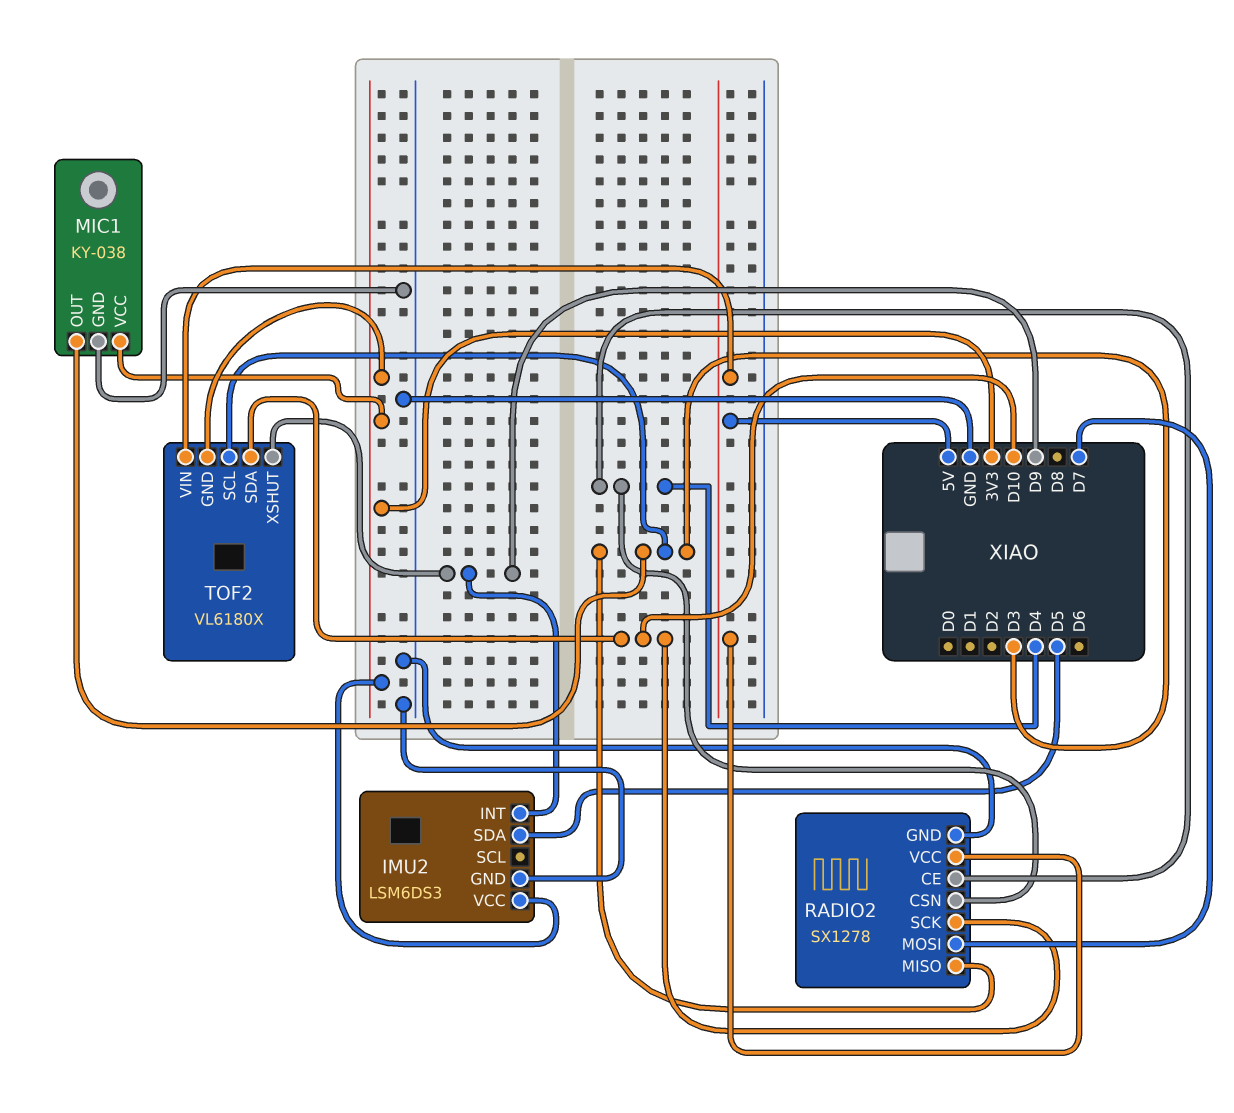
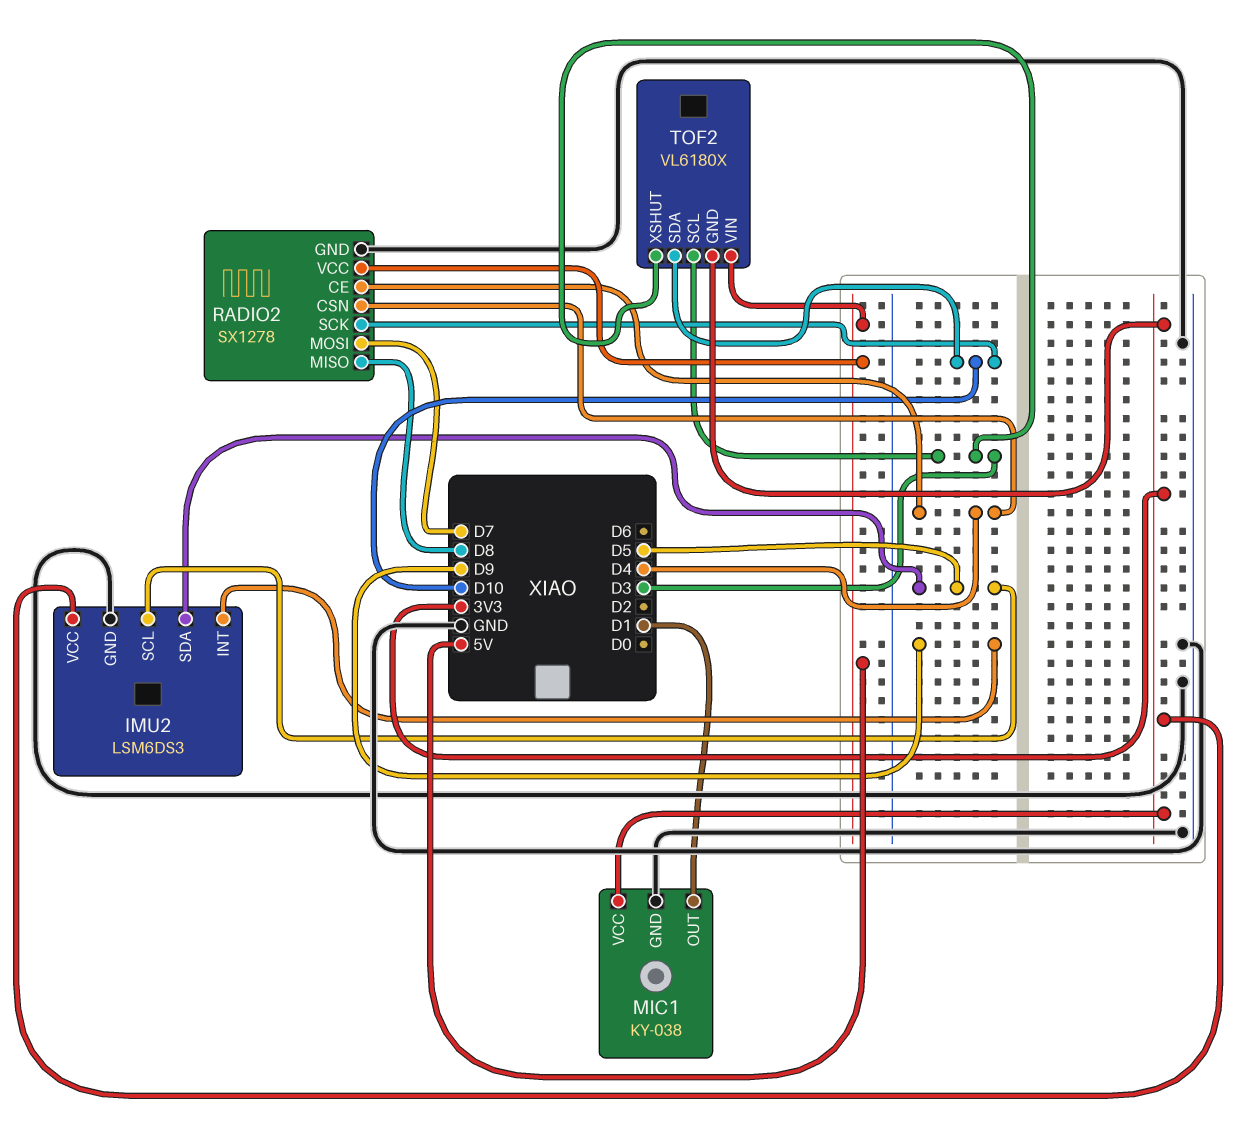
IMU2 pin SCL: none -> D5
MIC1 pin OUT: D3 -> D1
RADIO2 pin MISO: D3 -> D8
TOF2 pin XSHUT: D9 -> D3

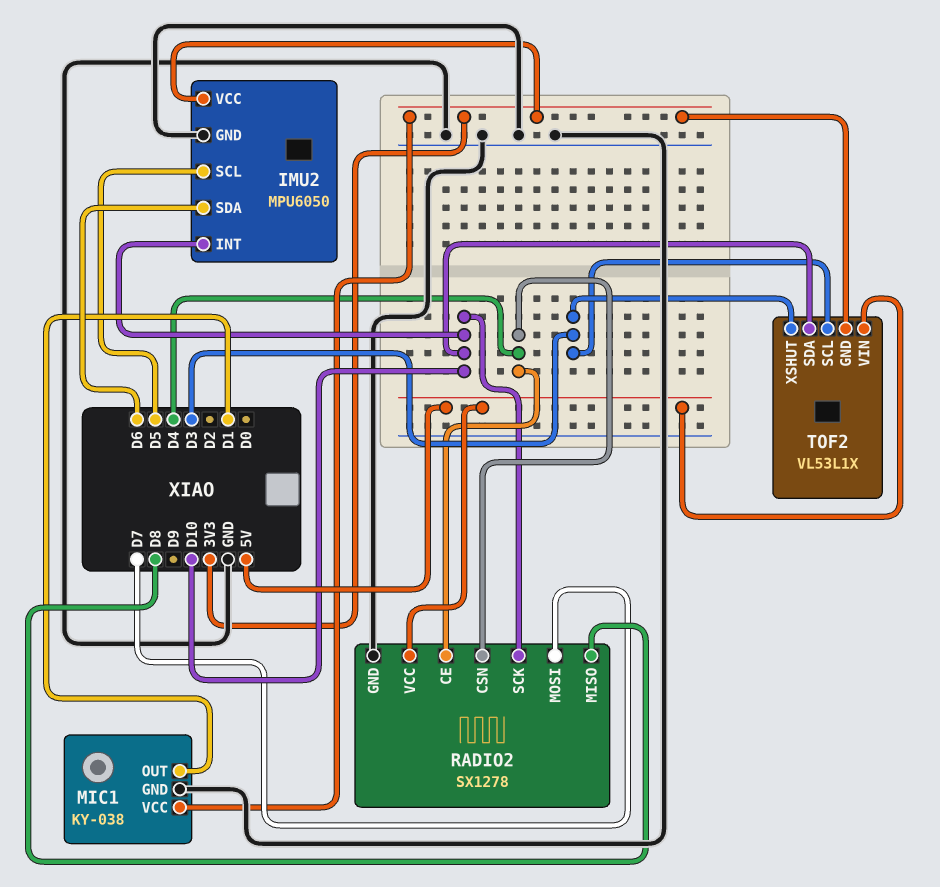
IMU2: LSM6DS3 -> MPU6050
IMU2 pin INT: D9 -> D10
IMU2 pin SDA: D5 -> D6
TOF2: VL6180X -> VL53L1X

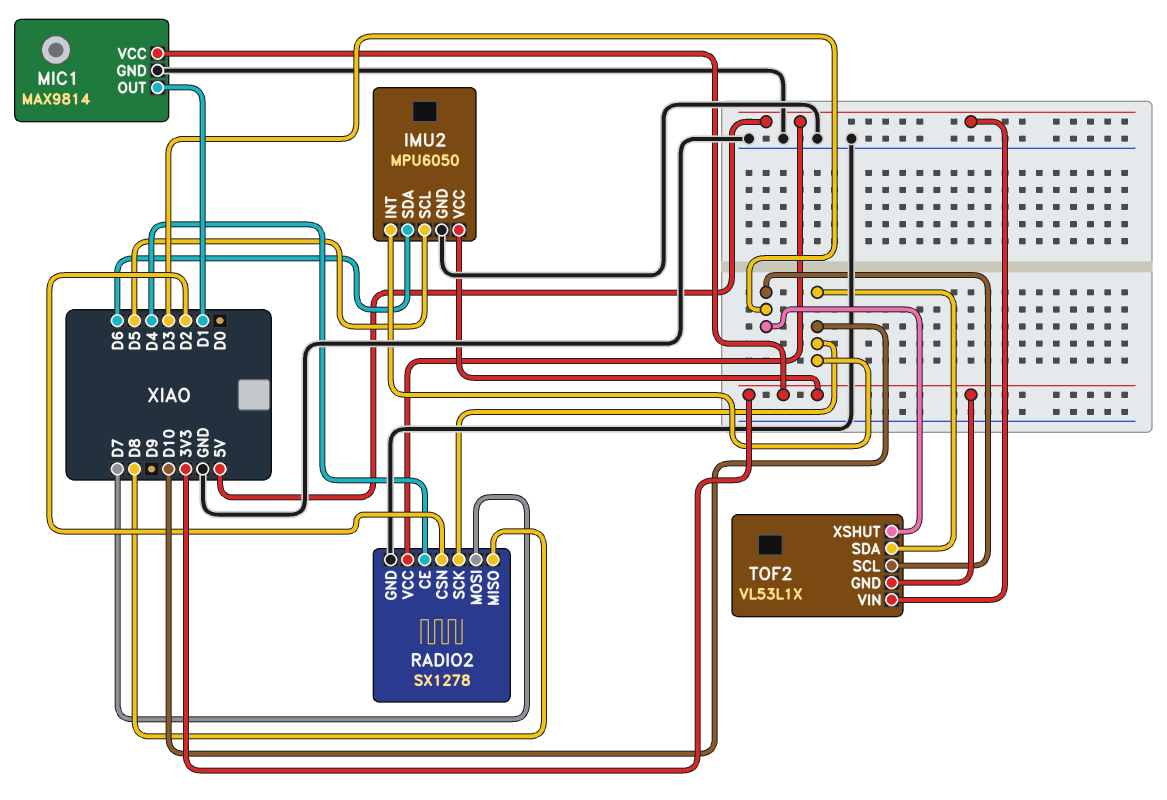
MIC1: KY-038 -> MAX9814
RADIO2 pin CSN: D4 -> D2

